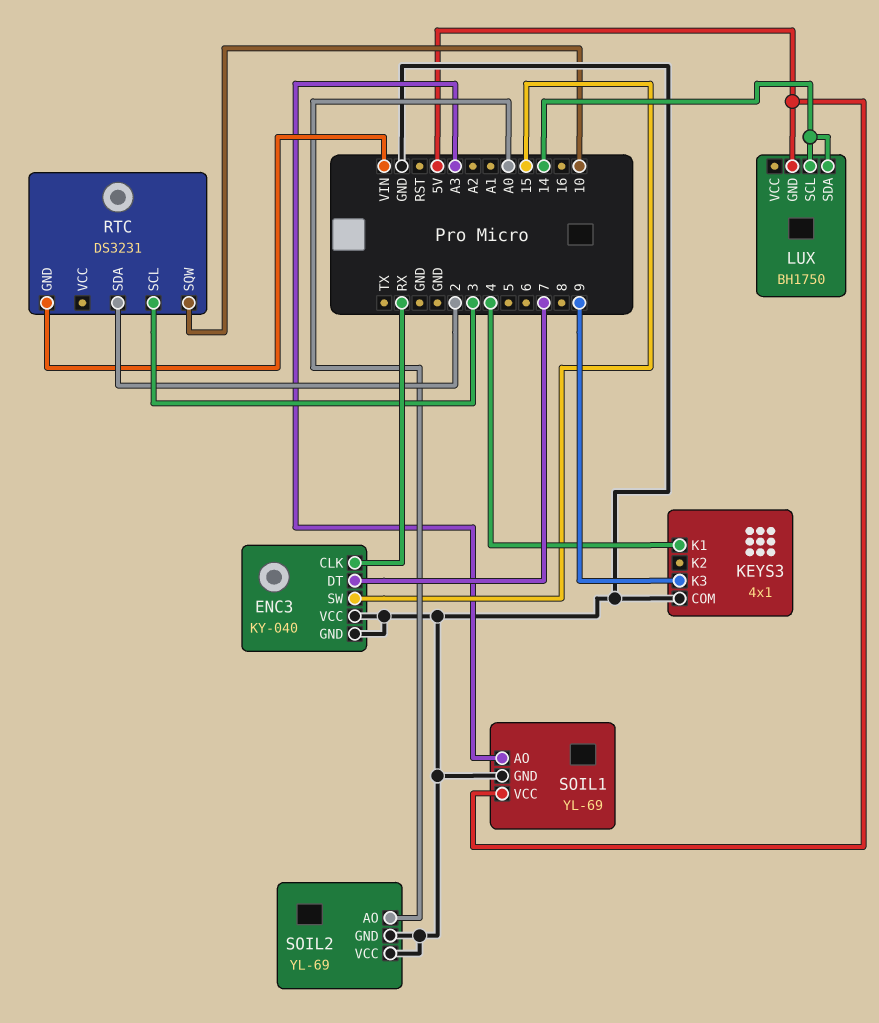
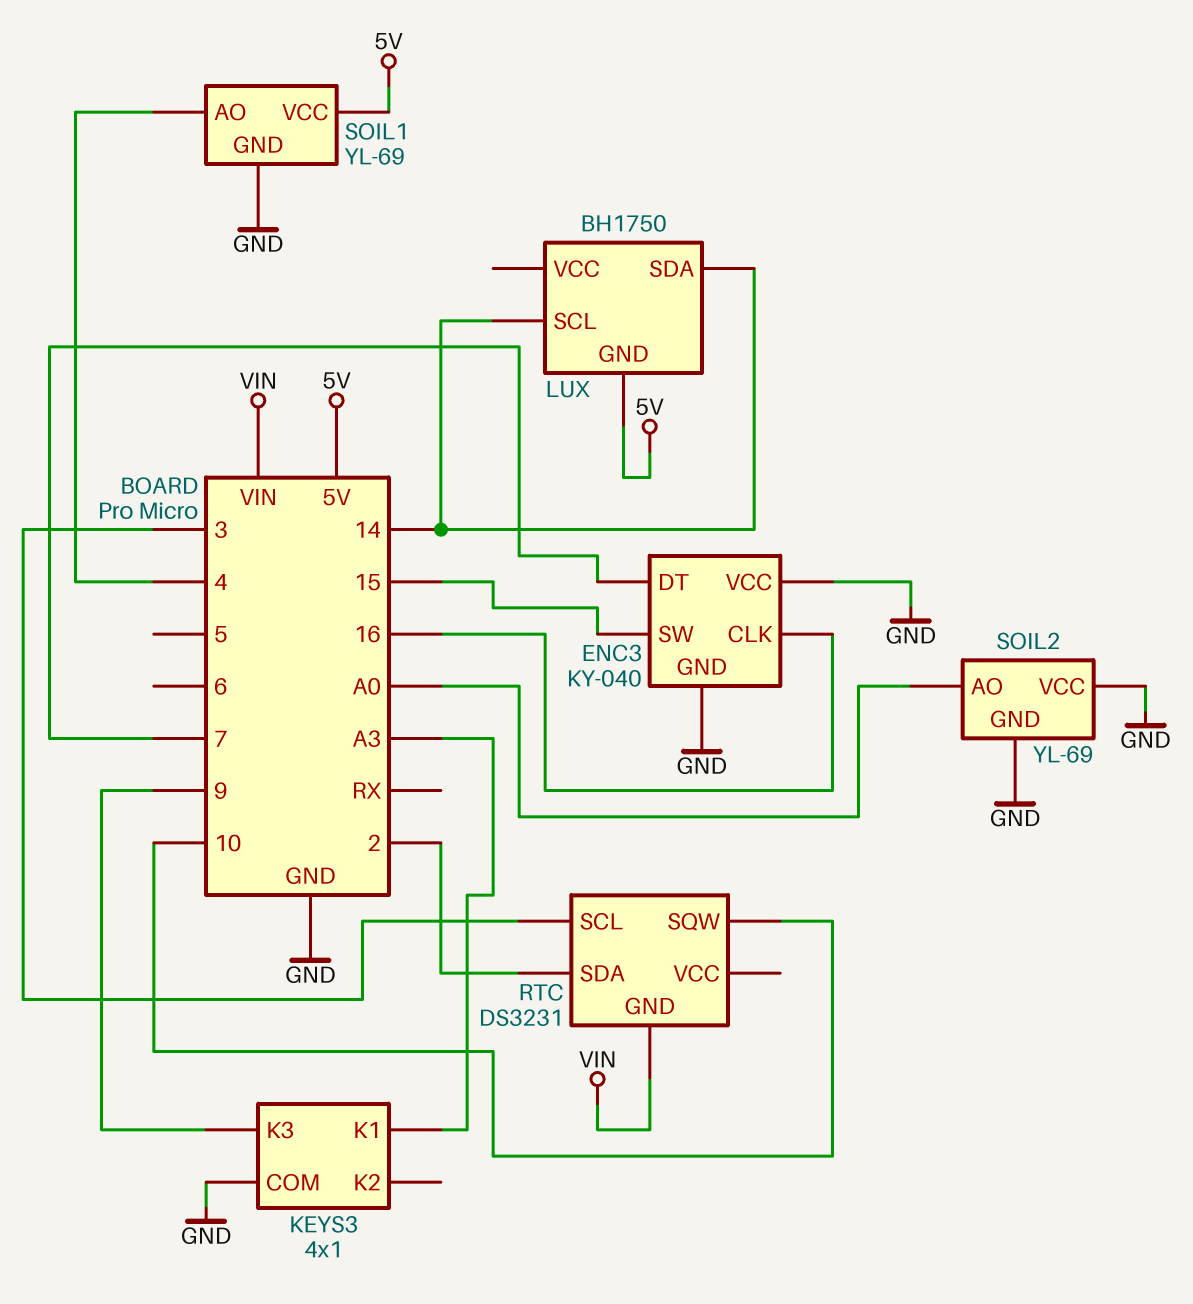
ENC3 pin CLK: RX -> 16
KEYS3 pin K1: 4 -> A3
SOIL1 pin AO: A3 -> 4

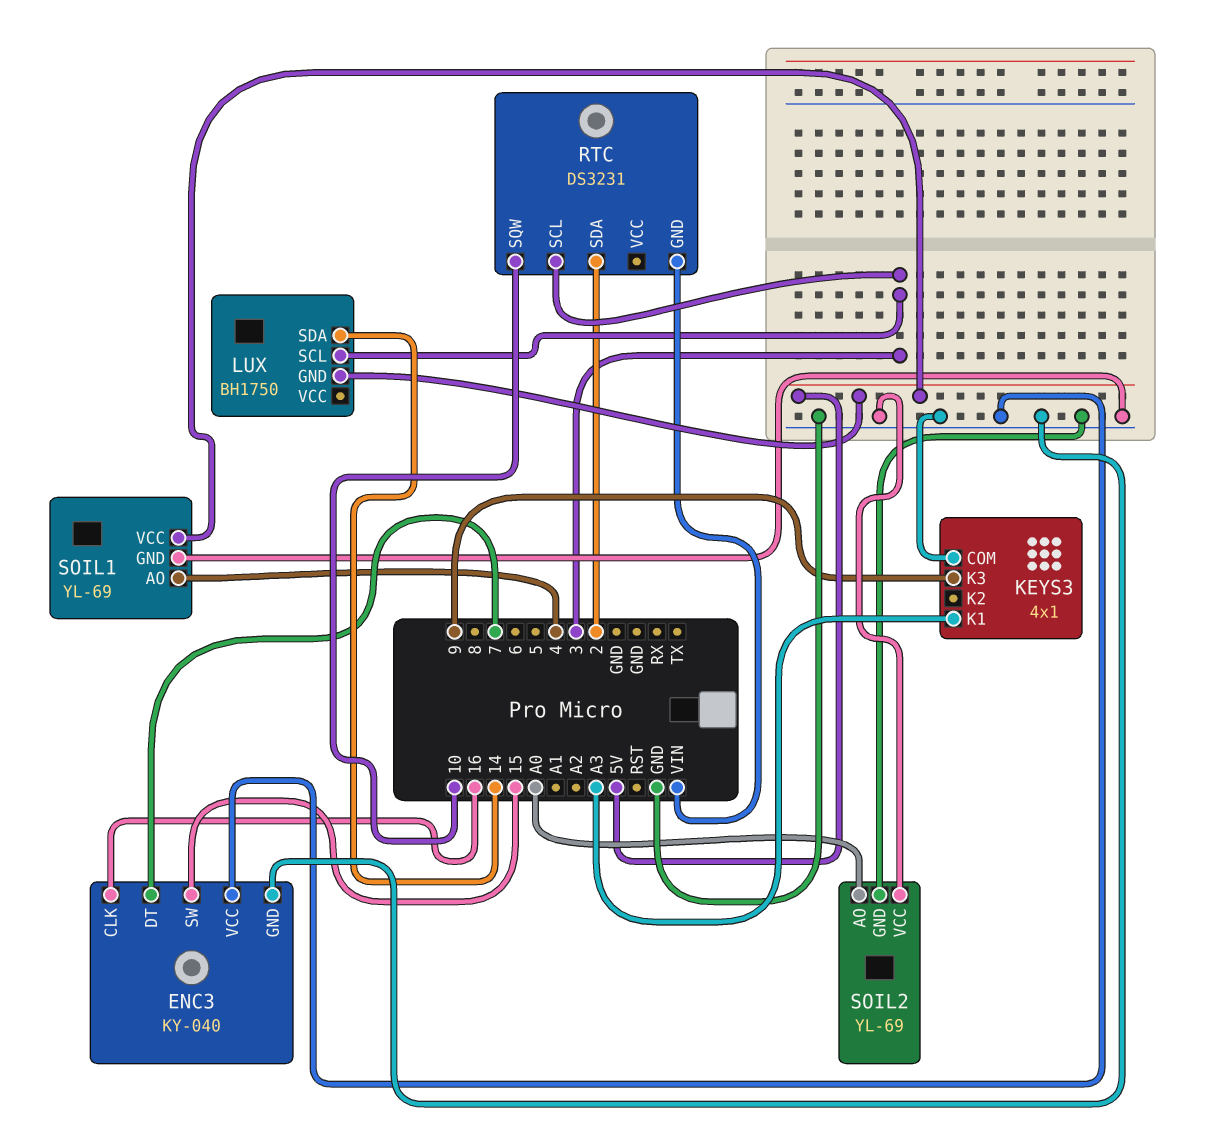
LUX pin SCL: 14 -> 3

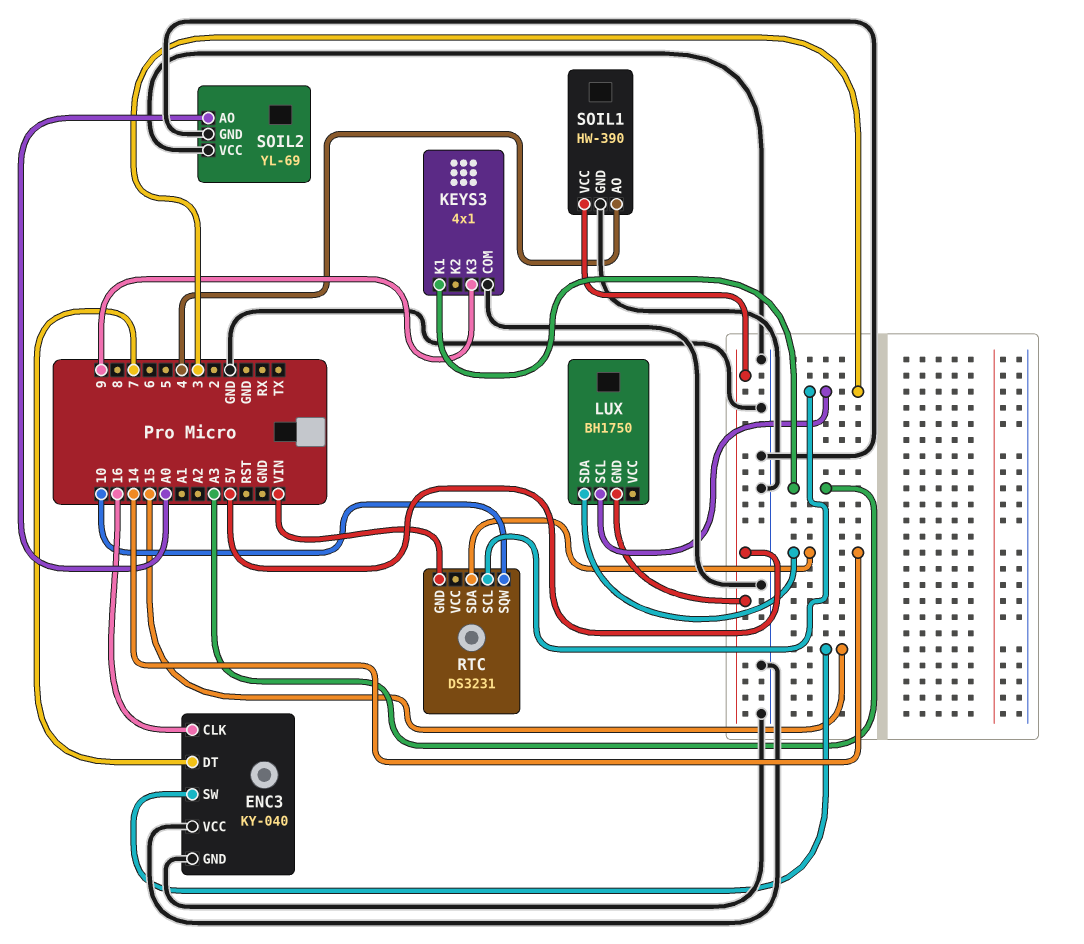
RTC pin SDA: 2 -> 14
SOIL1: YL-69 -> HW-390

